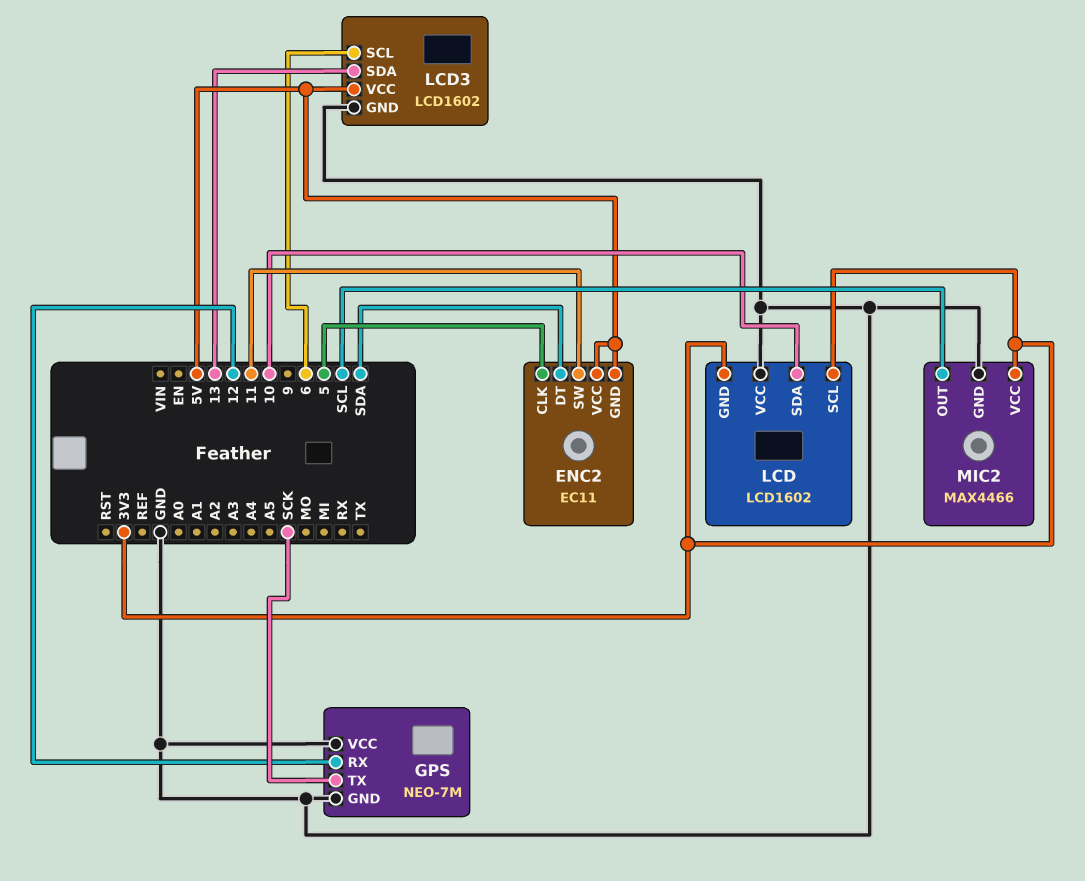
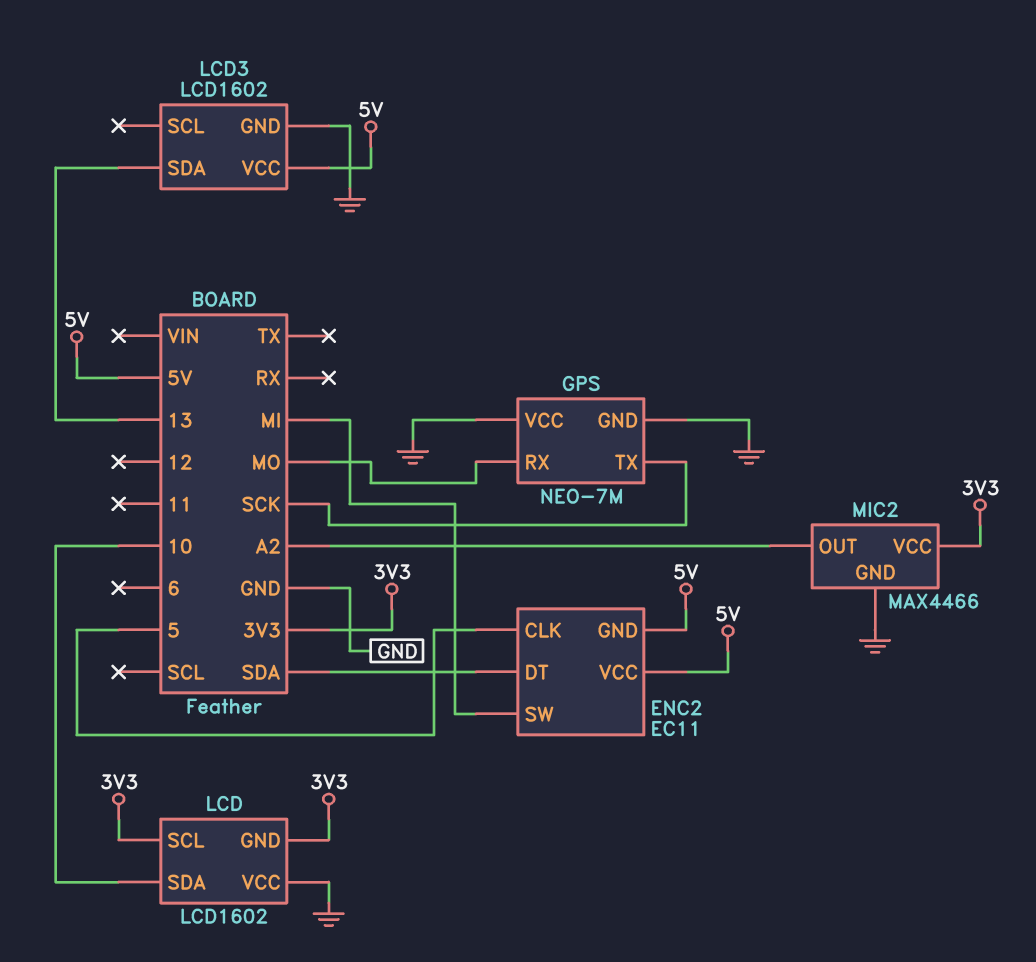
ENC2 pin SW: 11 -> MI
GPS pin RX: 12 -> MO
LCD3 pin SCL: 6 -> none
MIC2 pin OUT: SCL -> A2

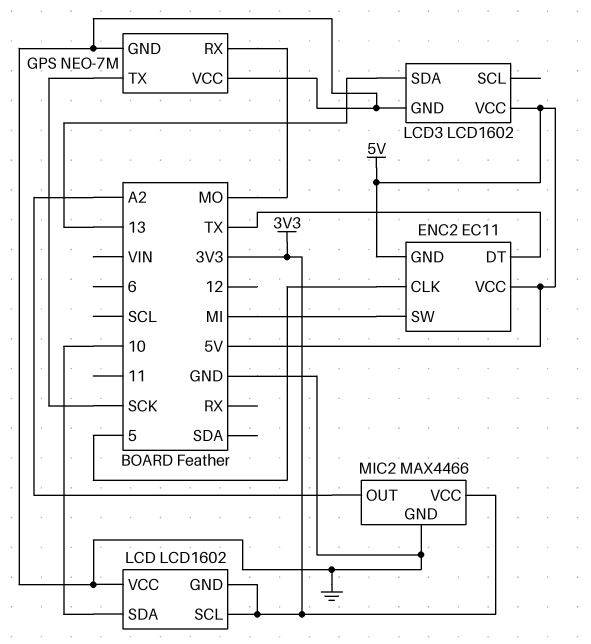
ENC2 pin DT: SDA -> TX

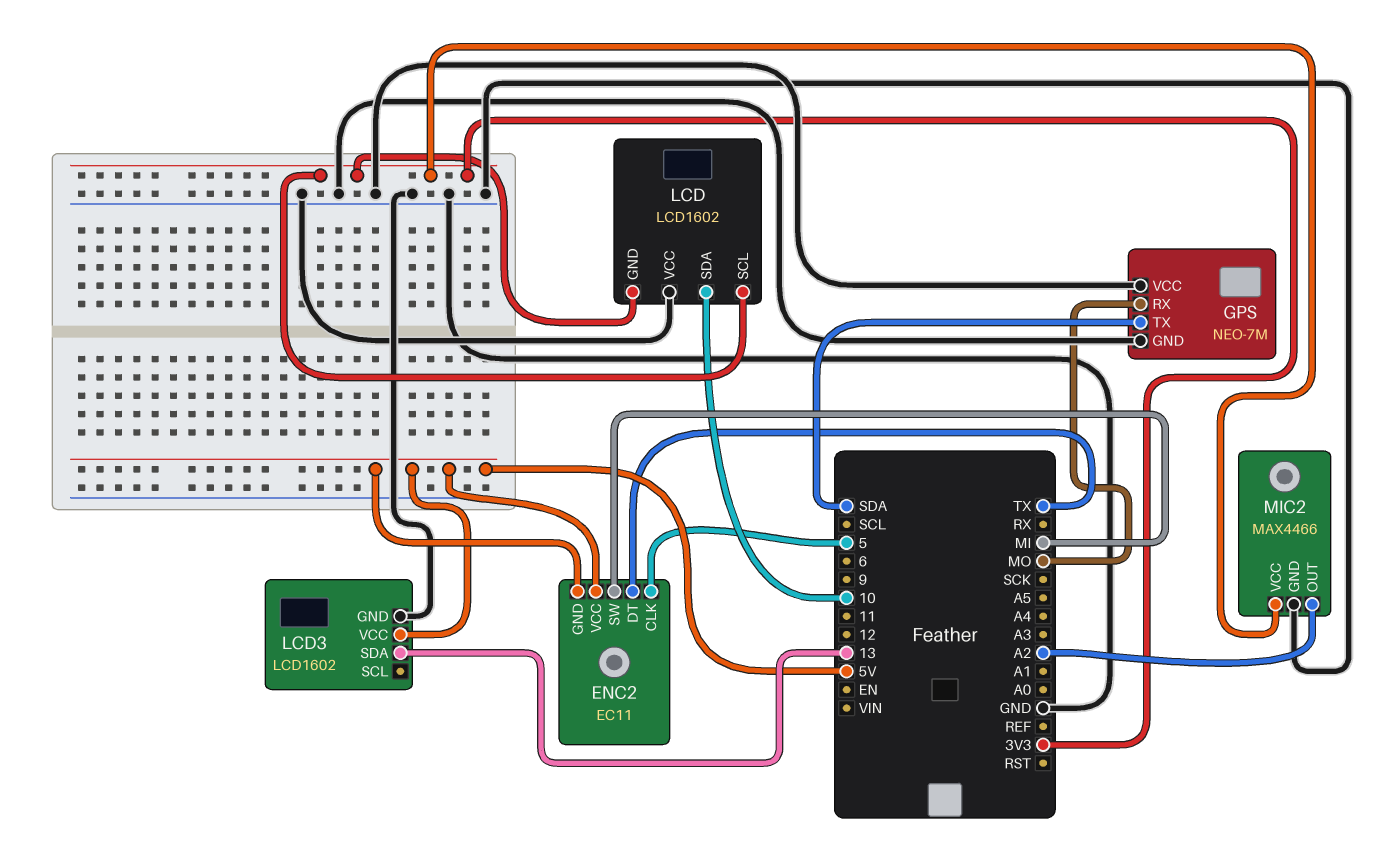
GPS pin TX: SCK -> SDA

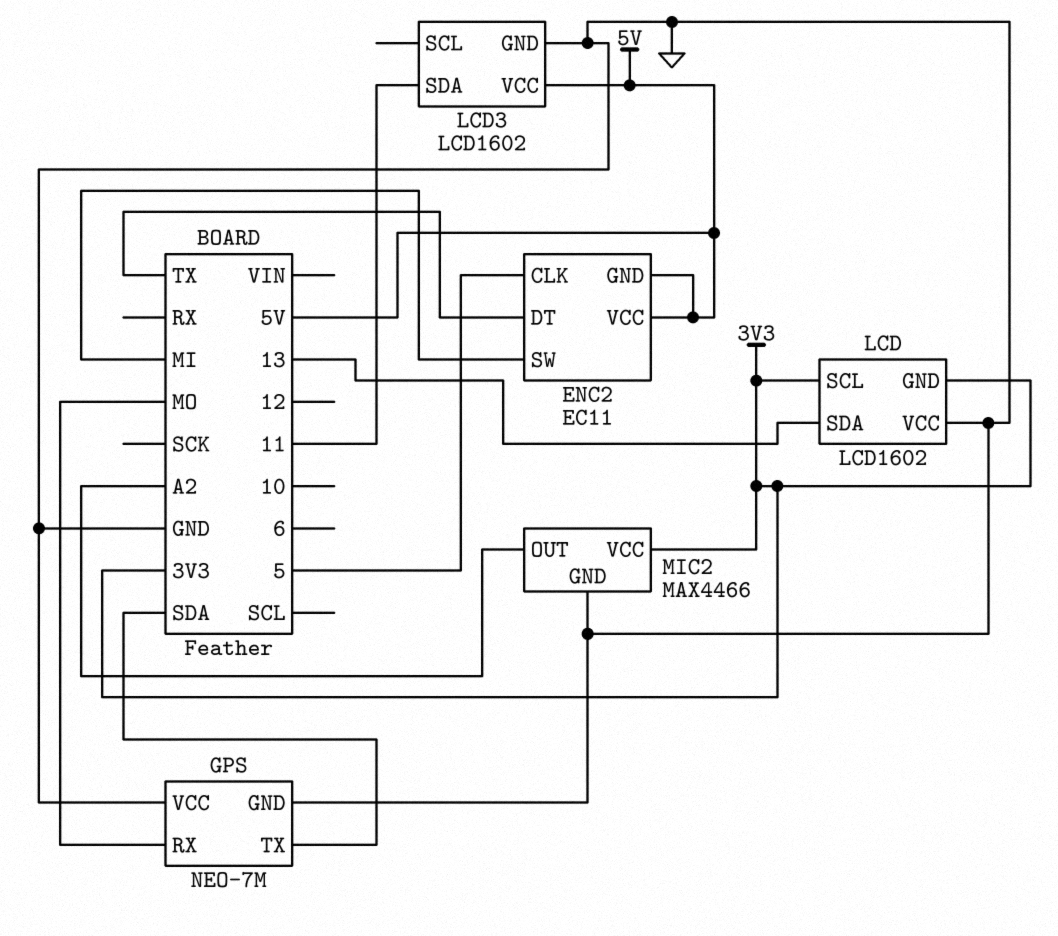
LCD pin SDA: 10 -> 13
LCD3 pin SDA: 13 -> 11

